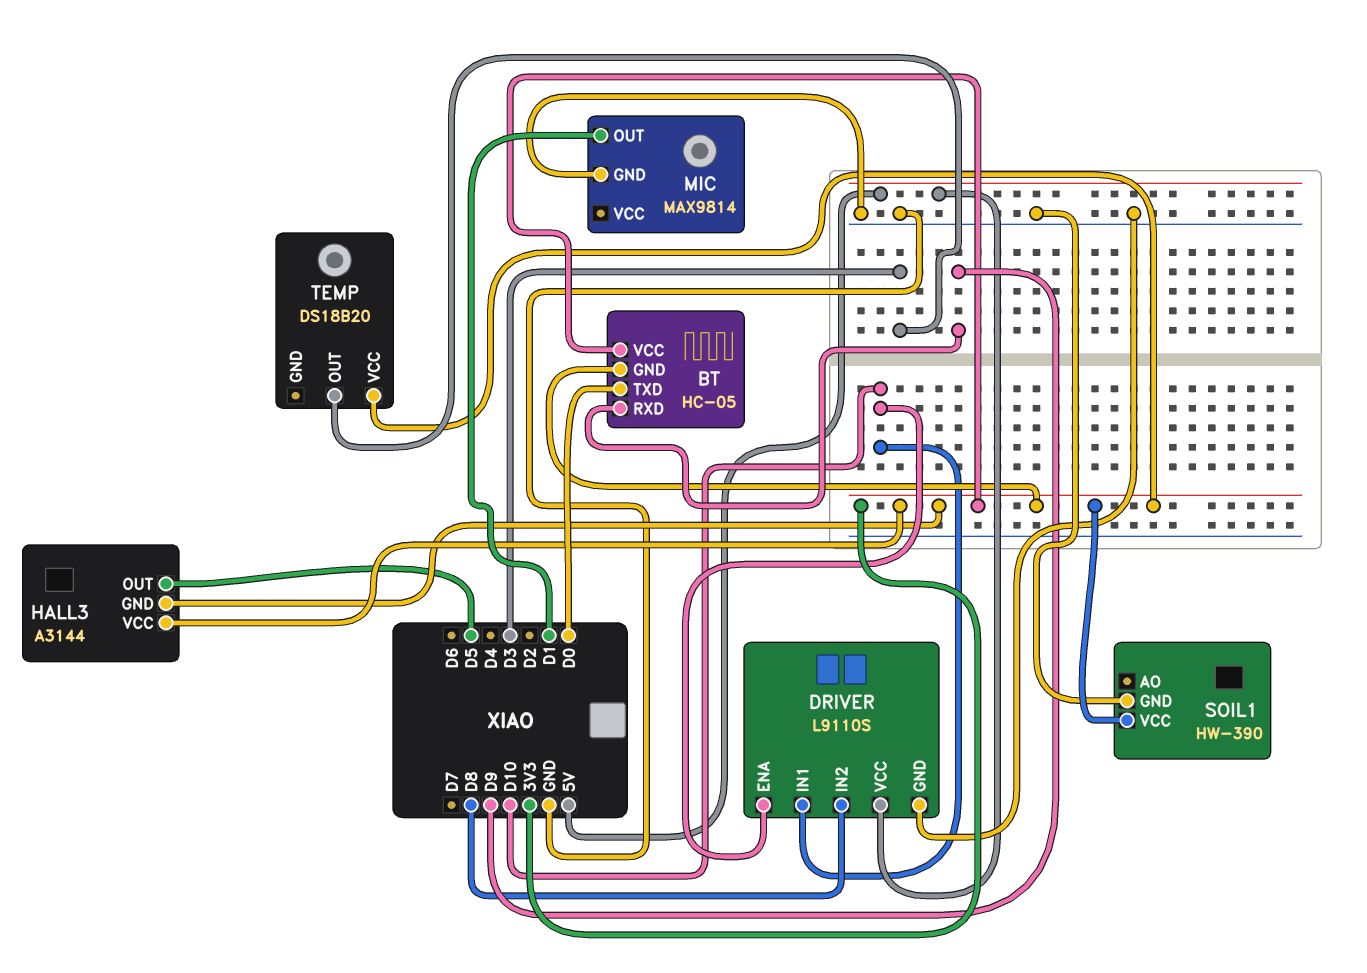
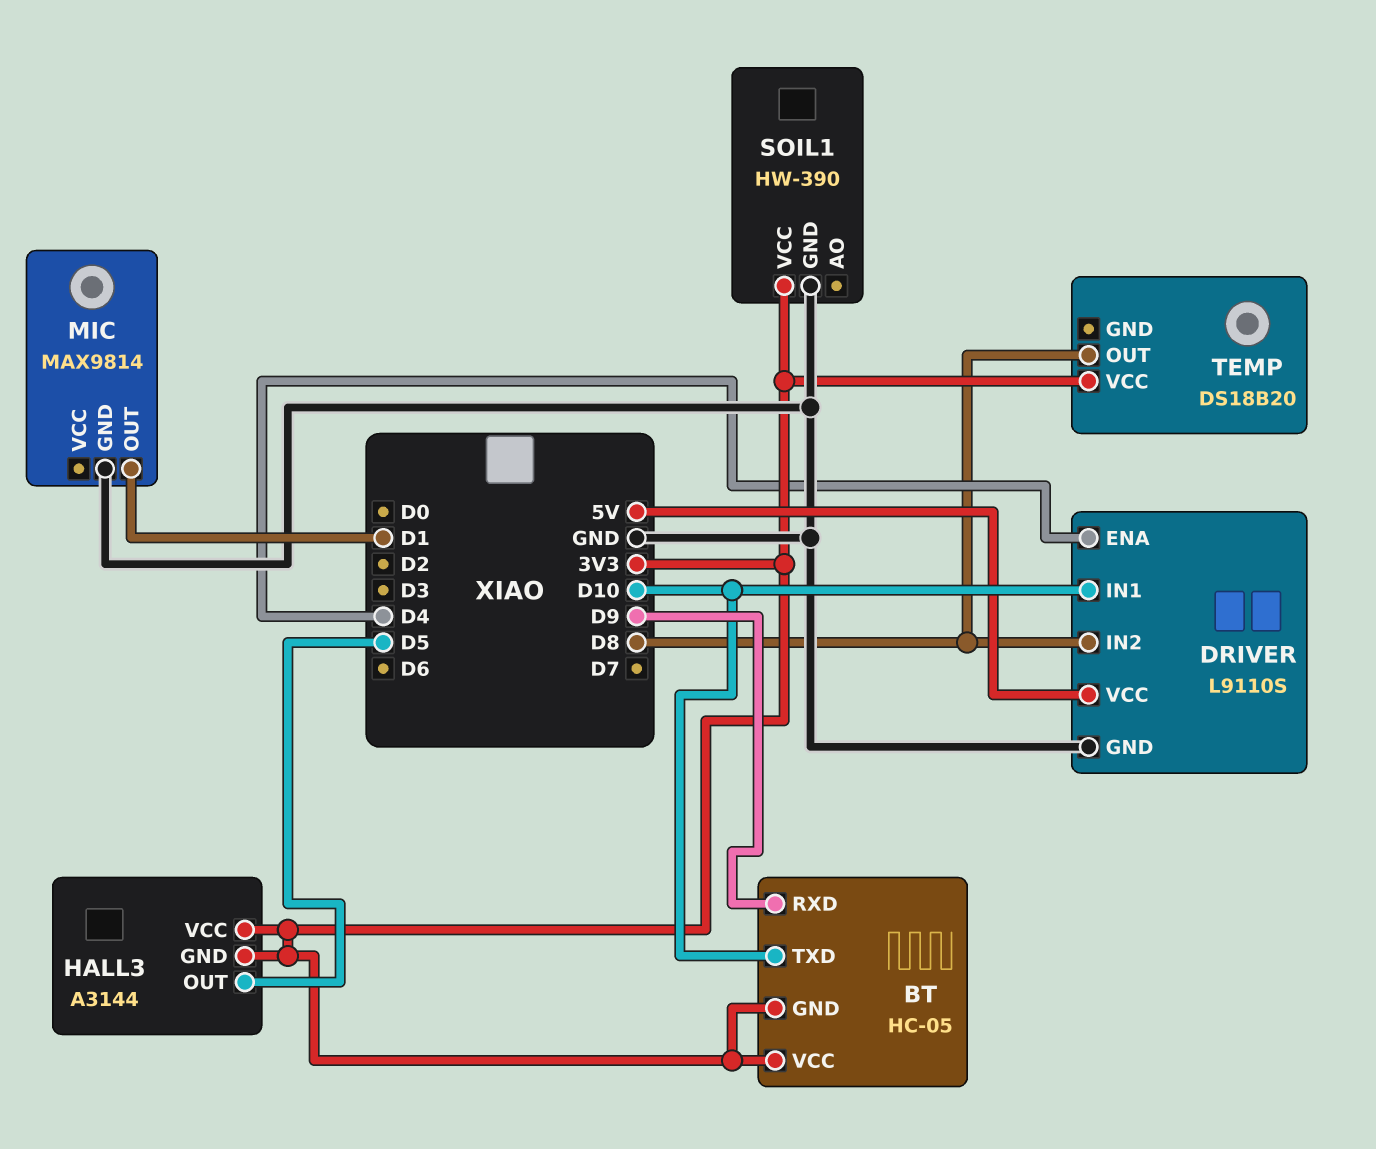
BT pin TXD: D0 -> D10
DRIVER pin ENA: D10 -> D4
TEMP pin OUT: D3 -> D8

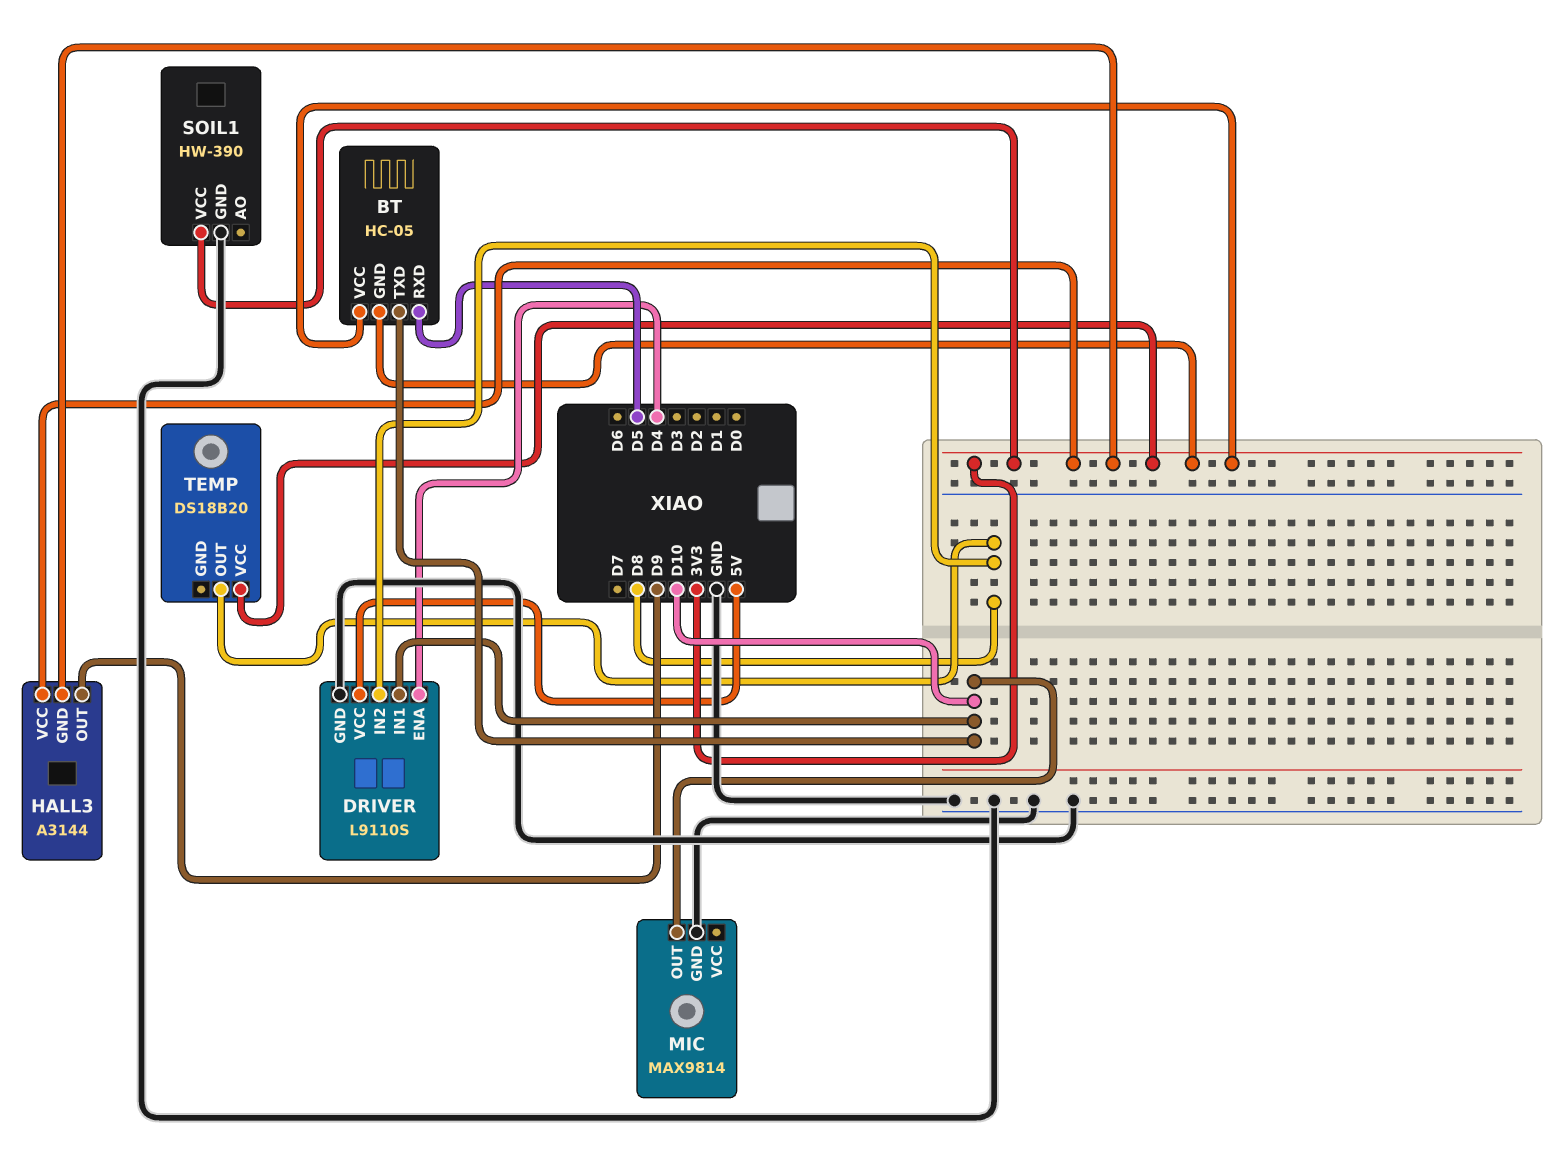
BT pin RXD: D9 -> D5
HALL3 pin OUT: D5 -> D9
MIC pin OUT: D1 -> D10

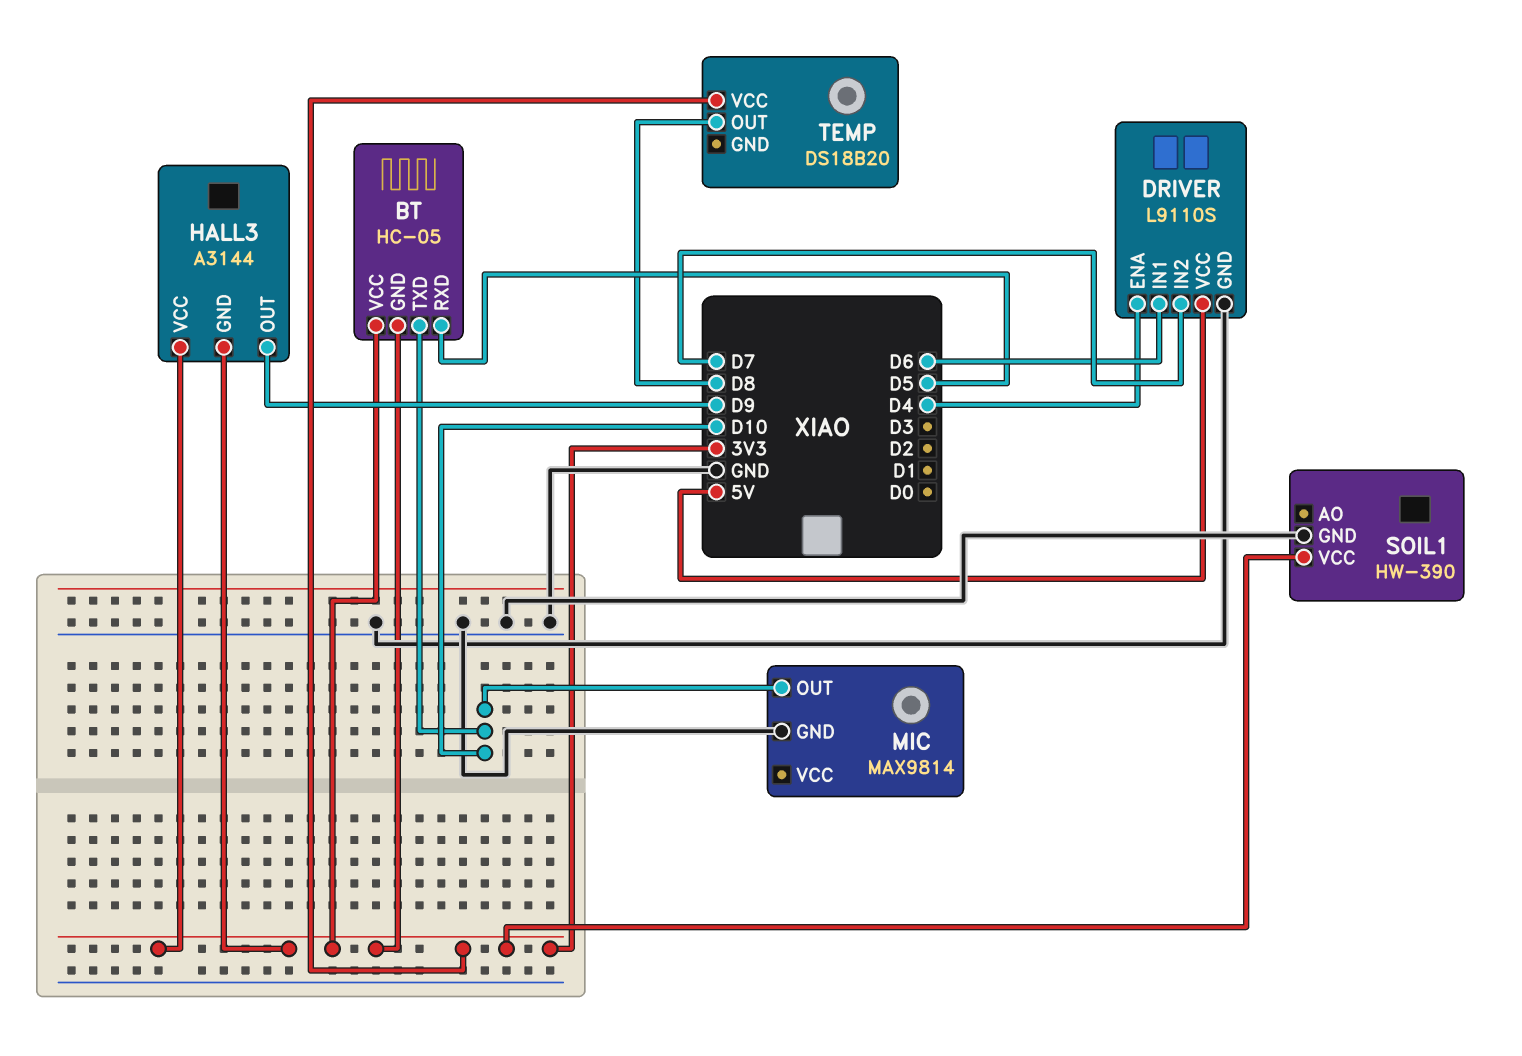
DRIVER pin IN1: D10 -> D6
DRIVER pin IN2: D8 -> D7

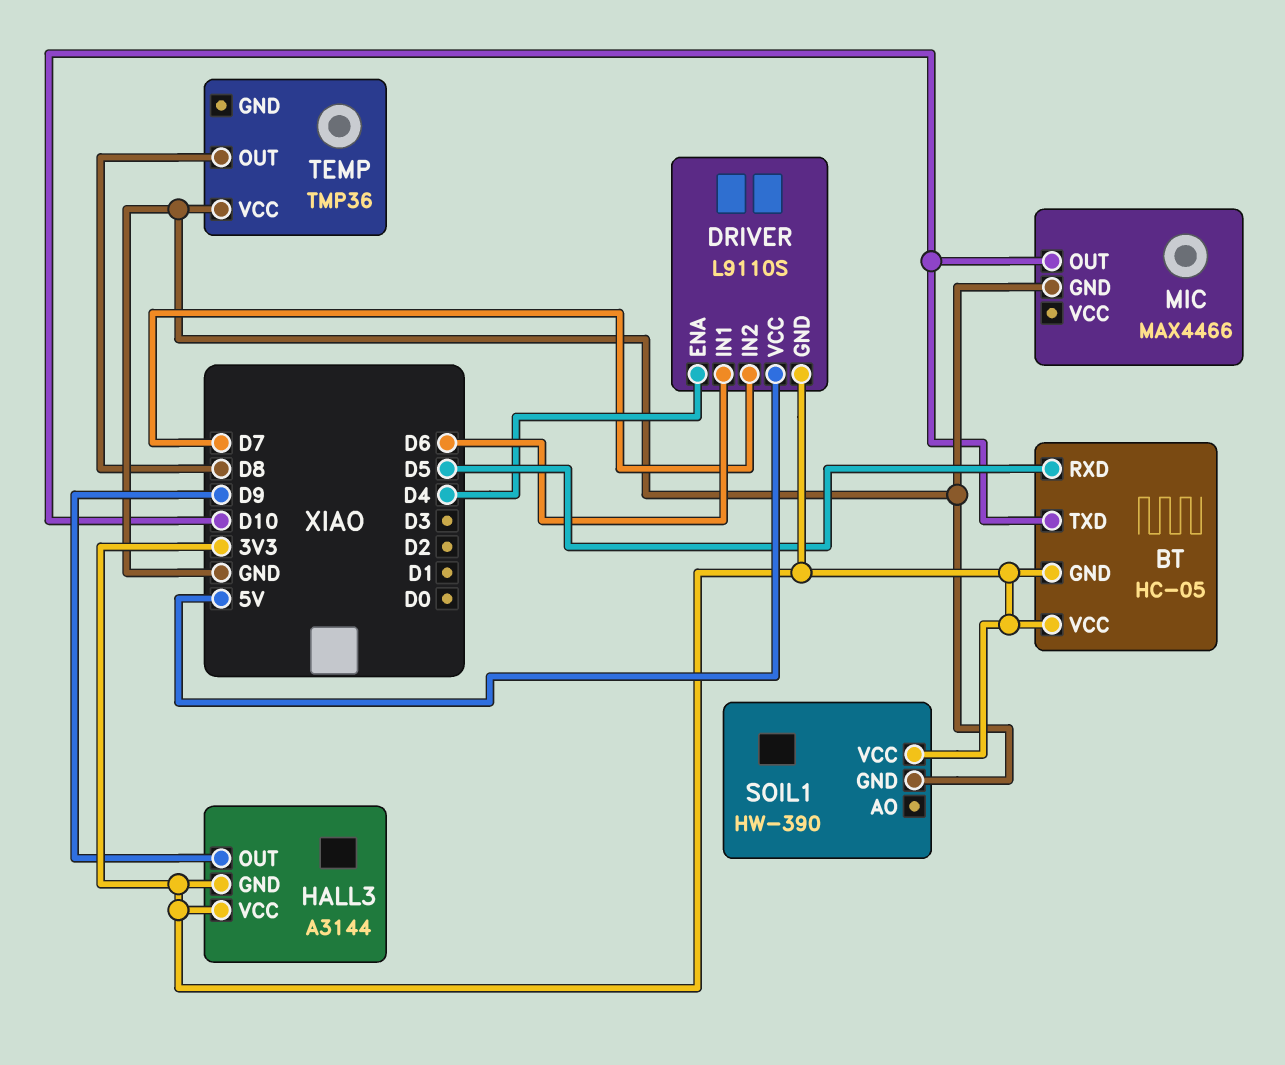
DRIVER pin GND: GND -> 3V3
MIC: MAX9814 -> MAX4466
TEMP: DS18B20 -> TMP36
TEMP pin VCC: 3V3 -> GND

